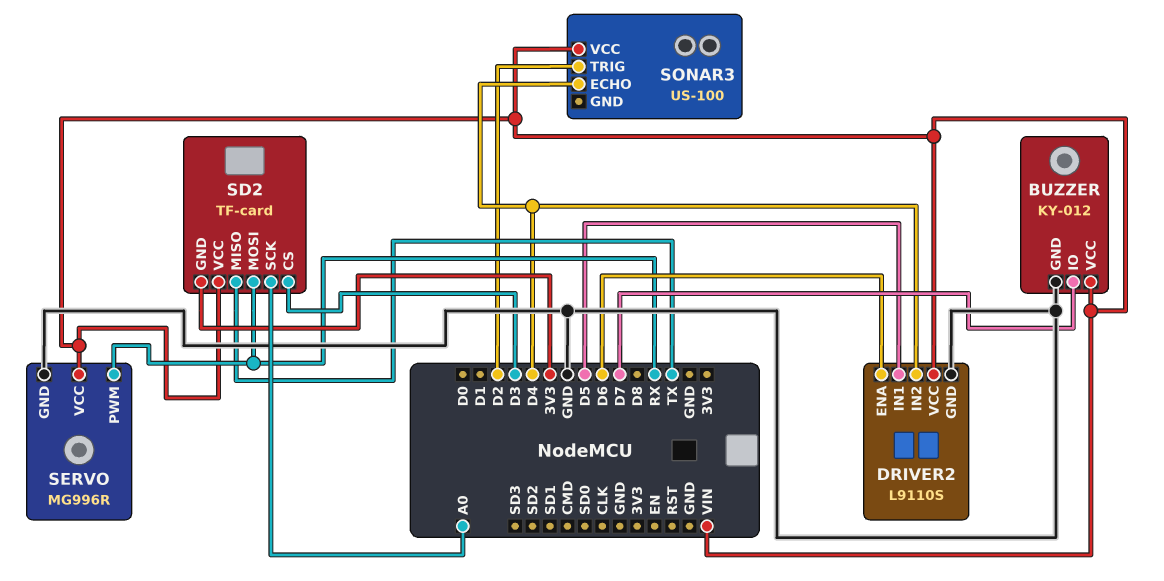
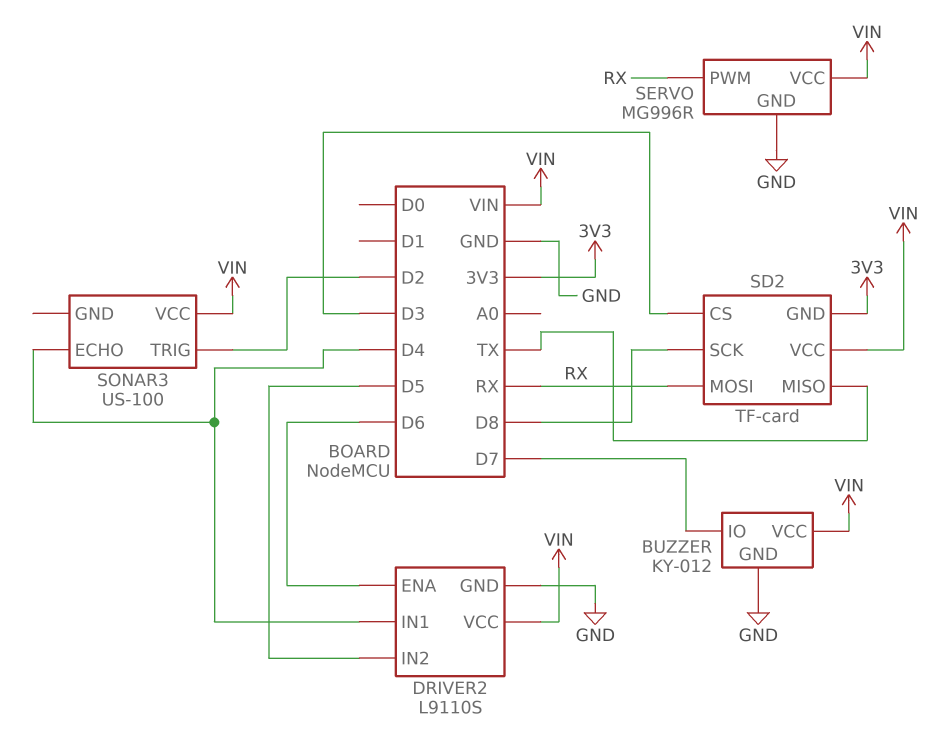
DRIVER2 pin IN1: D5 -> D4
DRIVER2 pin IN2: D4 -> D5
SD2 pin SCK: A0 -> D8

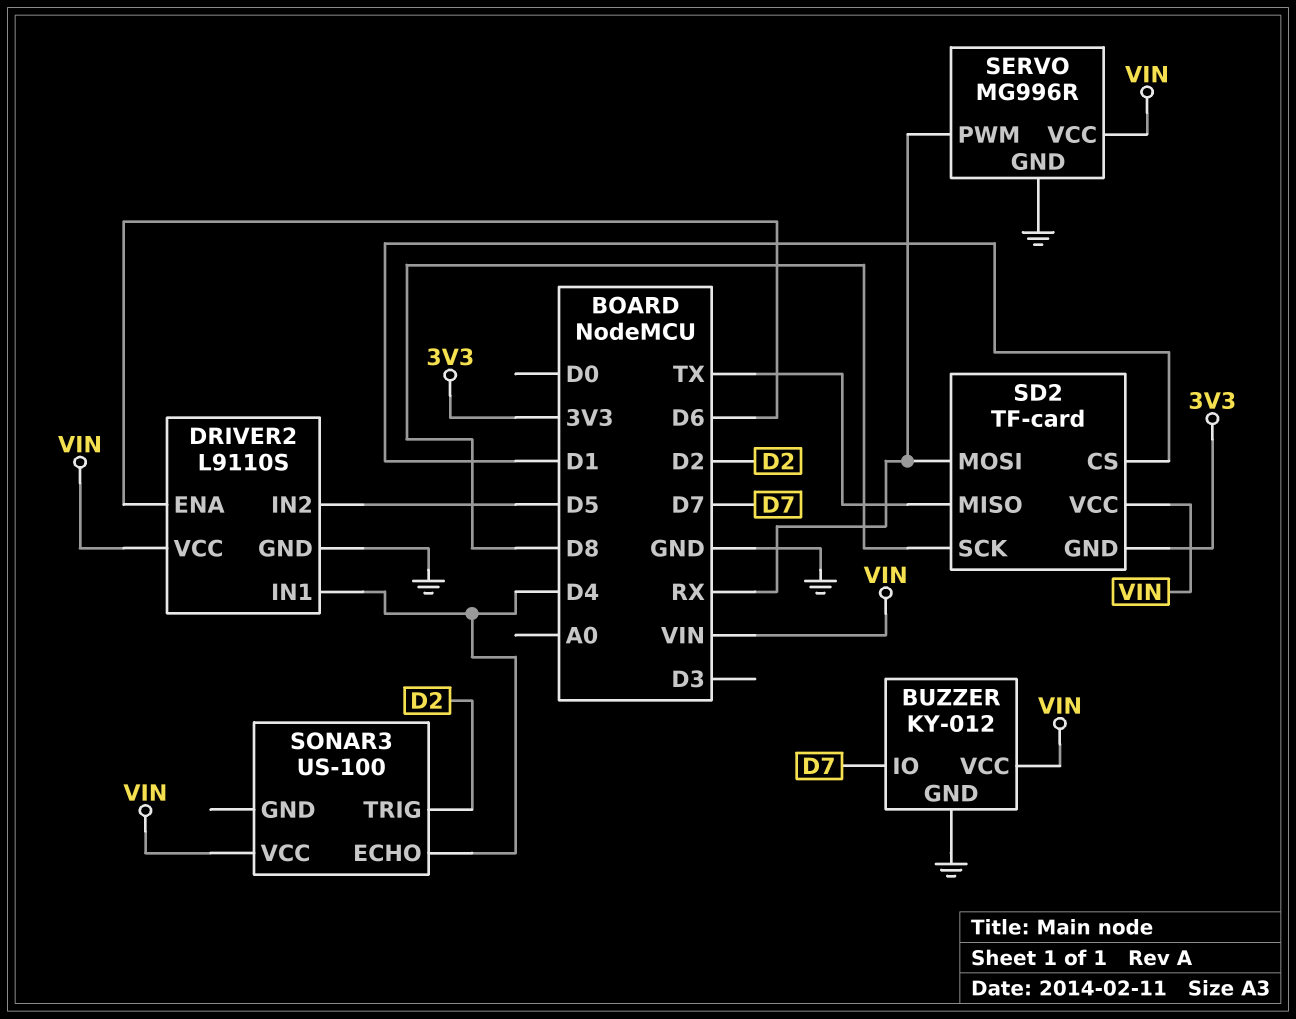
SD2 pin CS: D3 -> D1

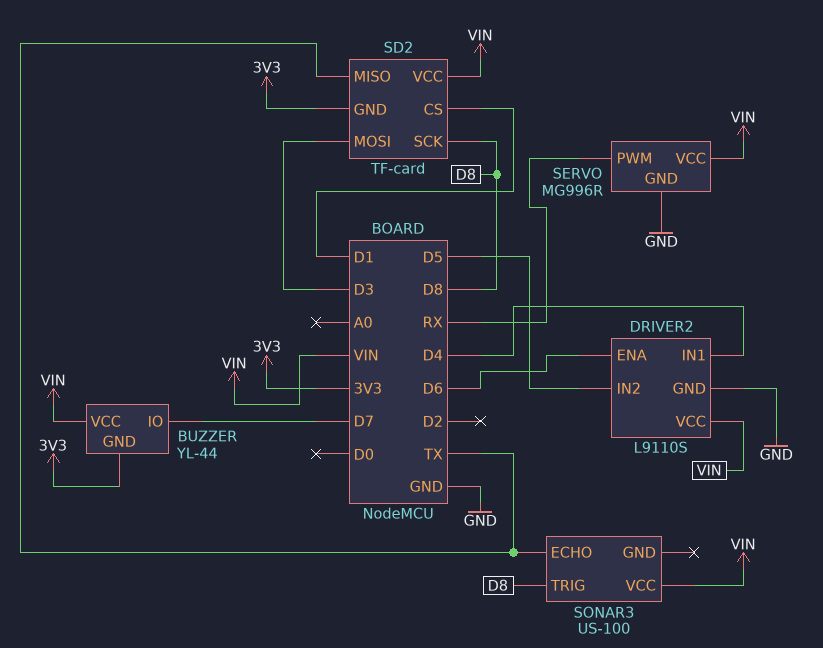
BUZZER: KY-012 -> YL-44
BUZZER pin GND: GND -> 3V3
SD2 pin MOSI: RX -> D3
SONAR3 pin ECHO: D4 -> TX
SONAR3 pin TRIG: D2 -> D8

